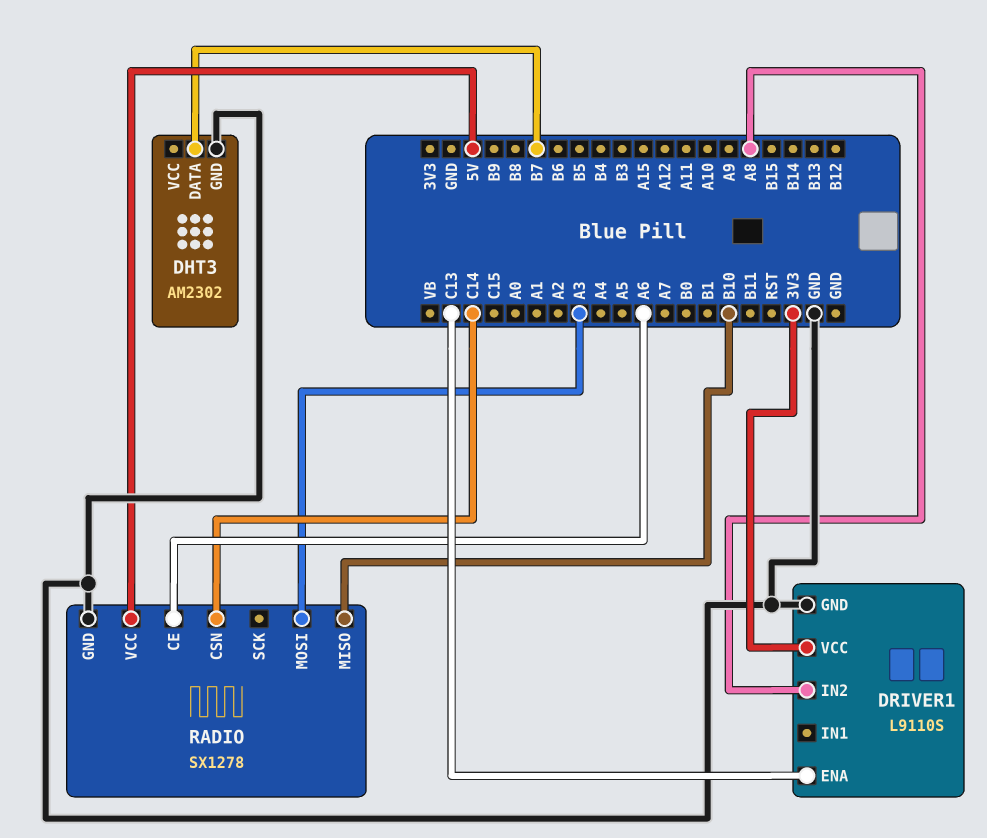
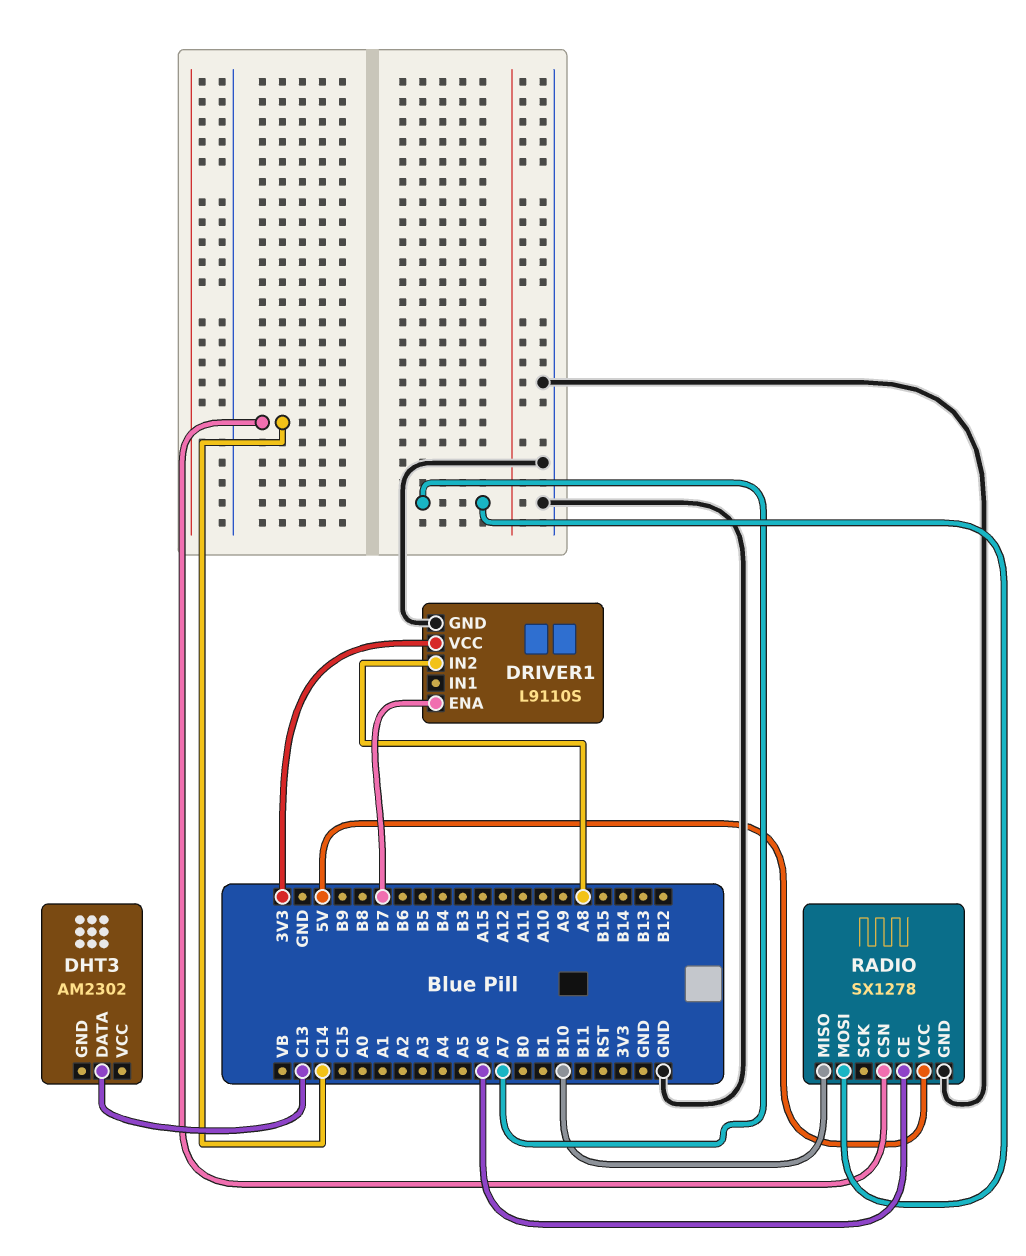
DHT3 pin DATA: B7 -> C13
DHT3 pin GND: GND -> none
DRIVER1 pin ENA: C13 -> B7
RADIO pin MOSI: A3 -> A7

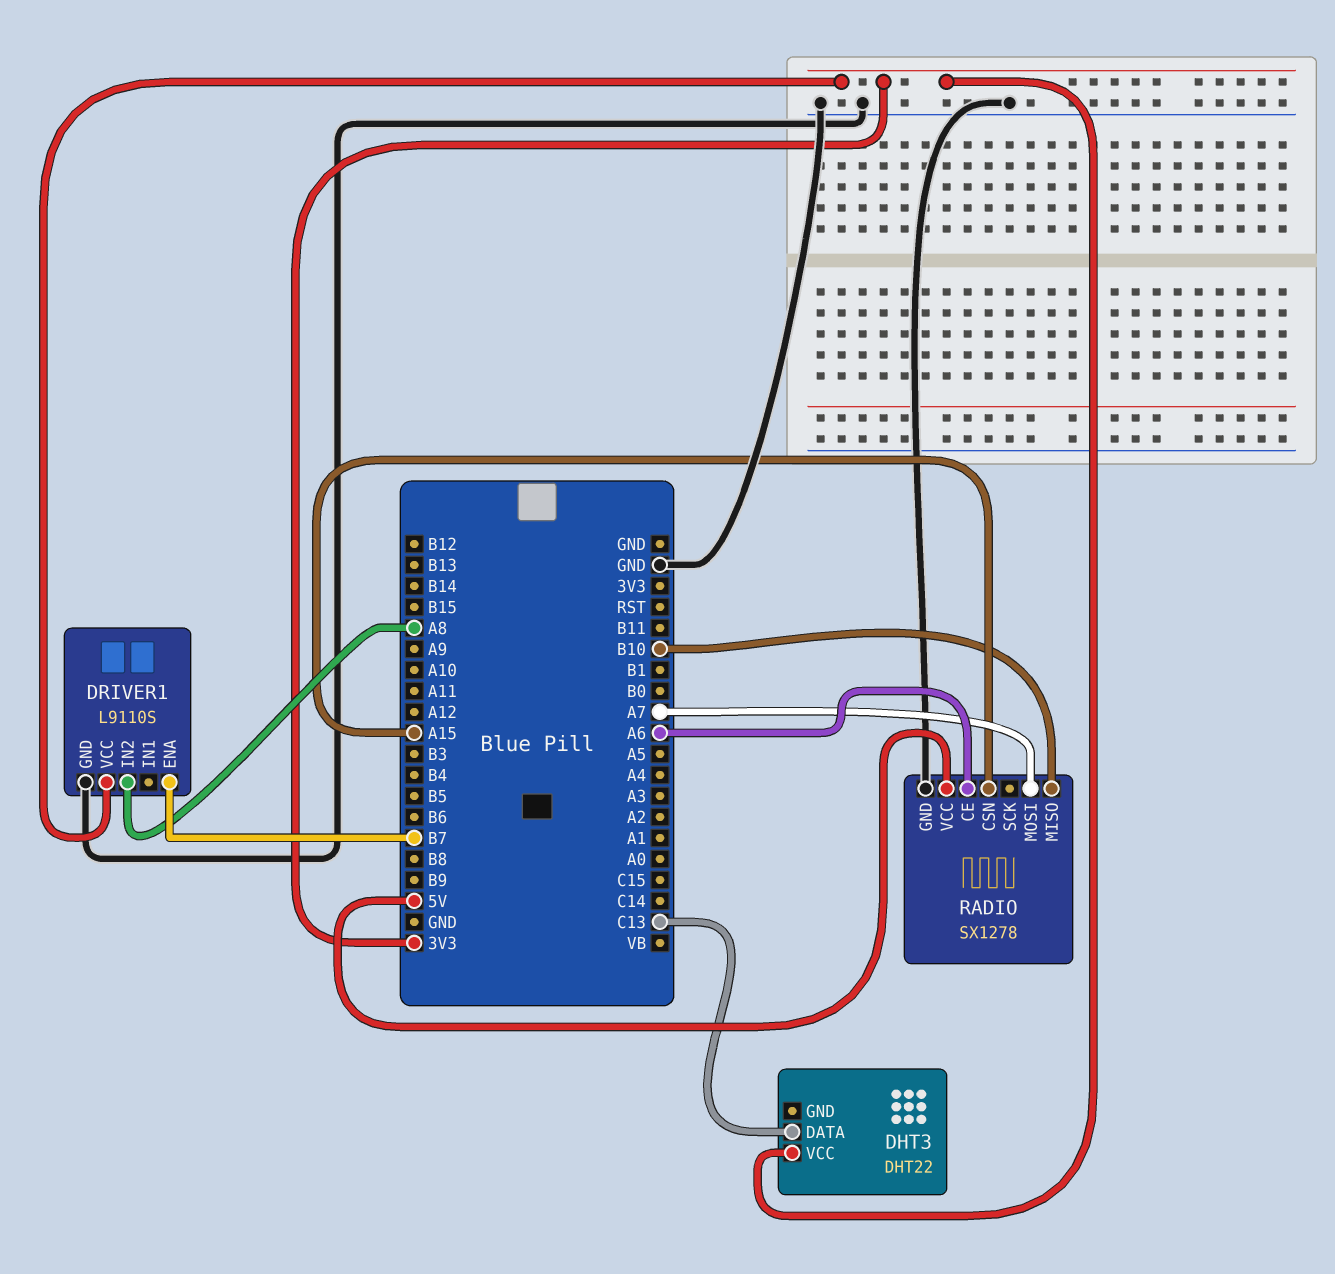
DHT3: AM2302 -> DHT22
DHT3 pin VCC: none -> 3V3
RADIO pin CSN: C14 -> A15

